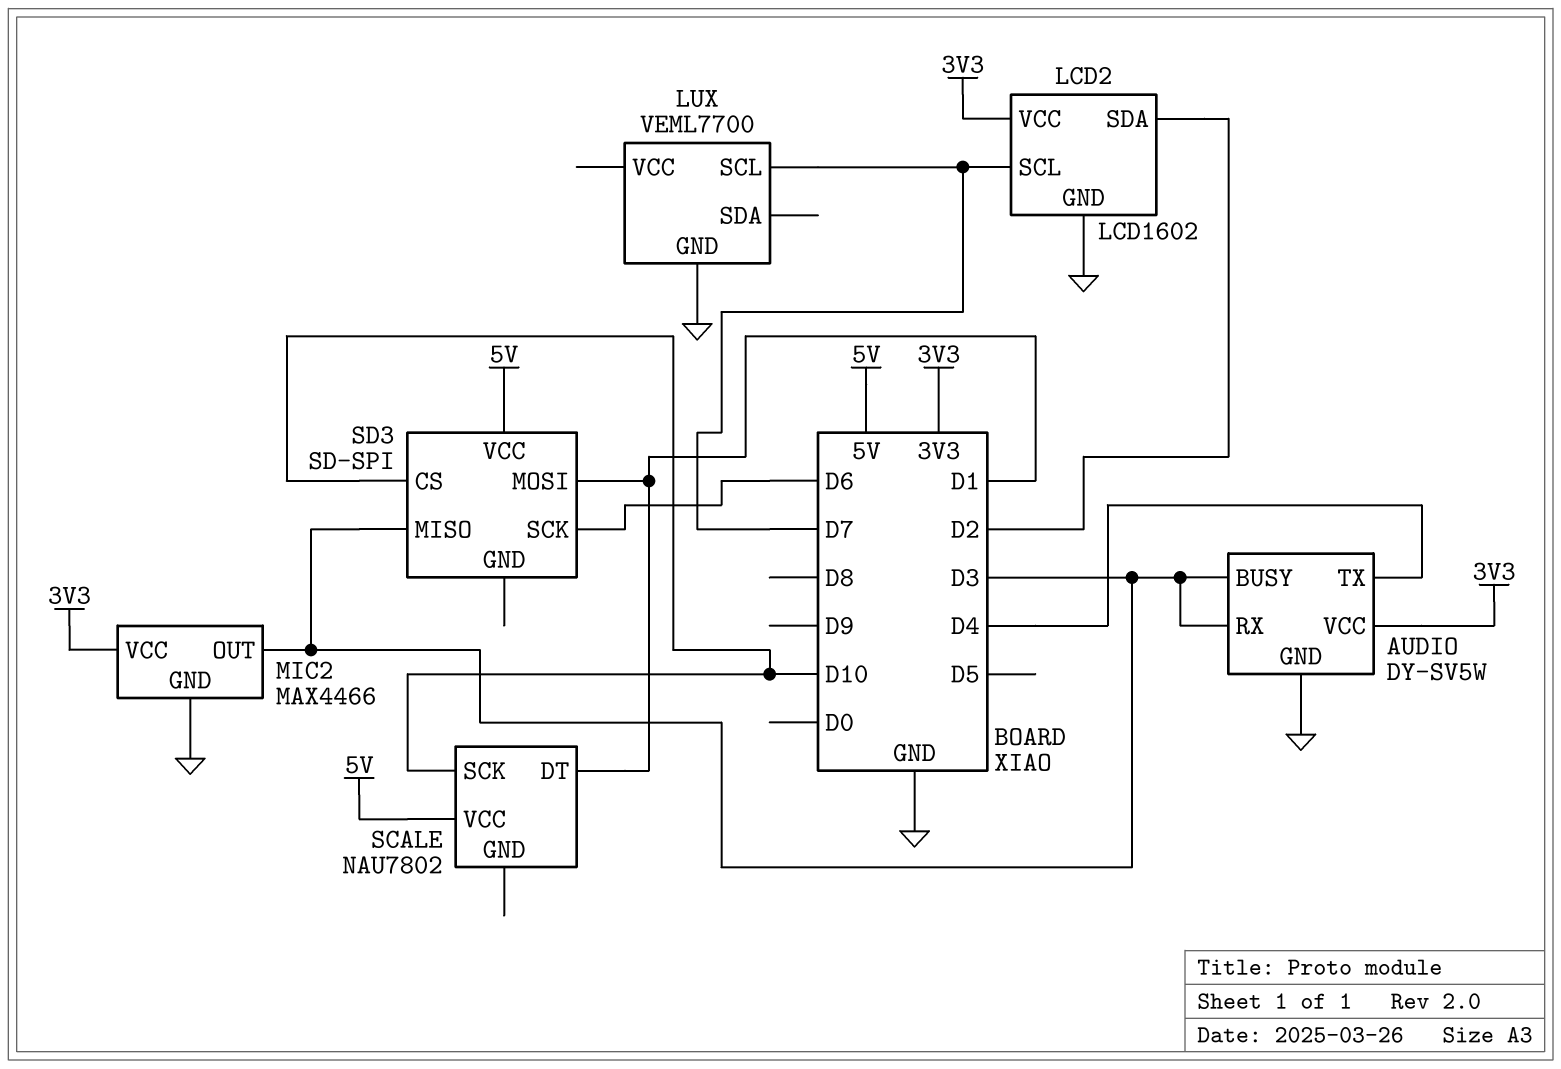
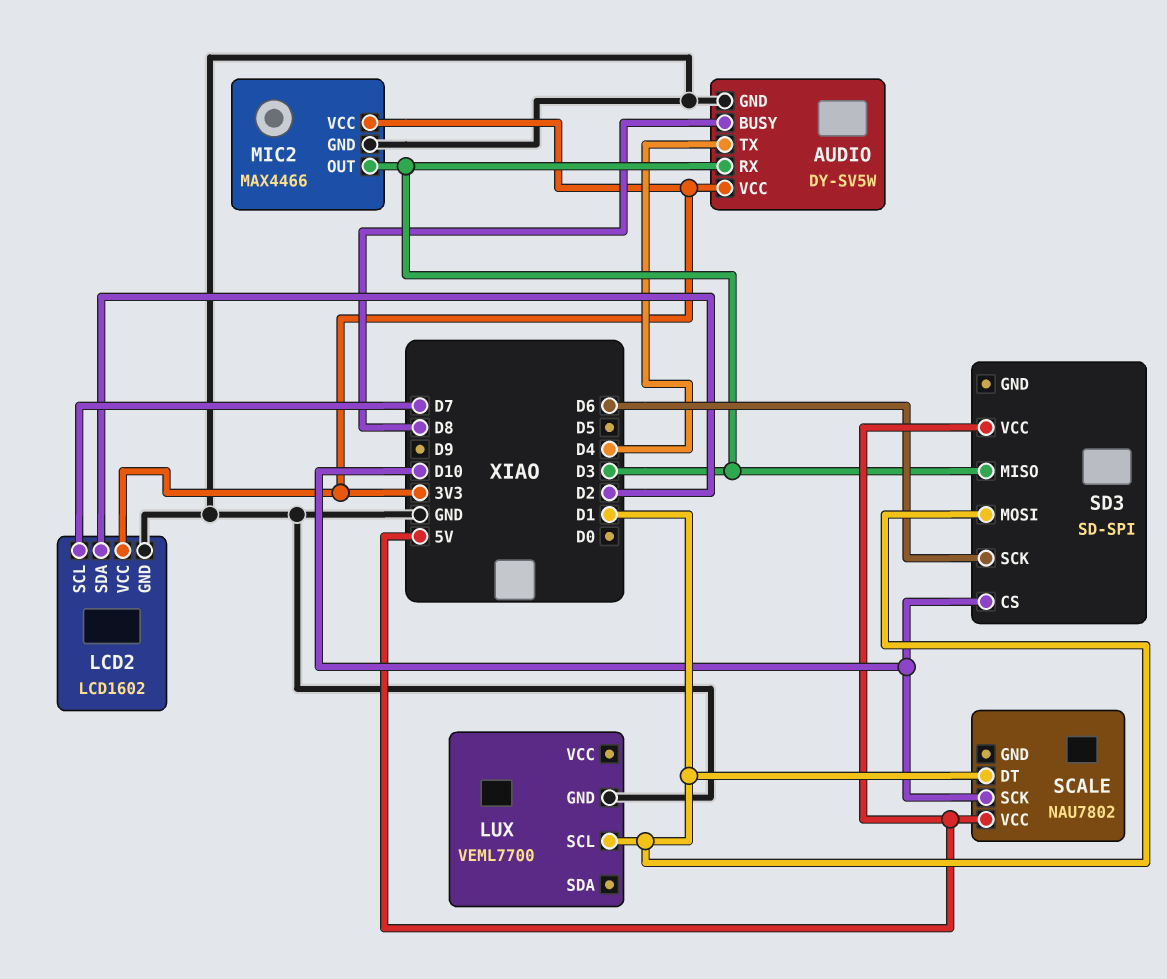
AUDIO pin BUSY: D3 -> D8
LUX pin SCL: D7 -> D1

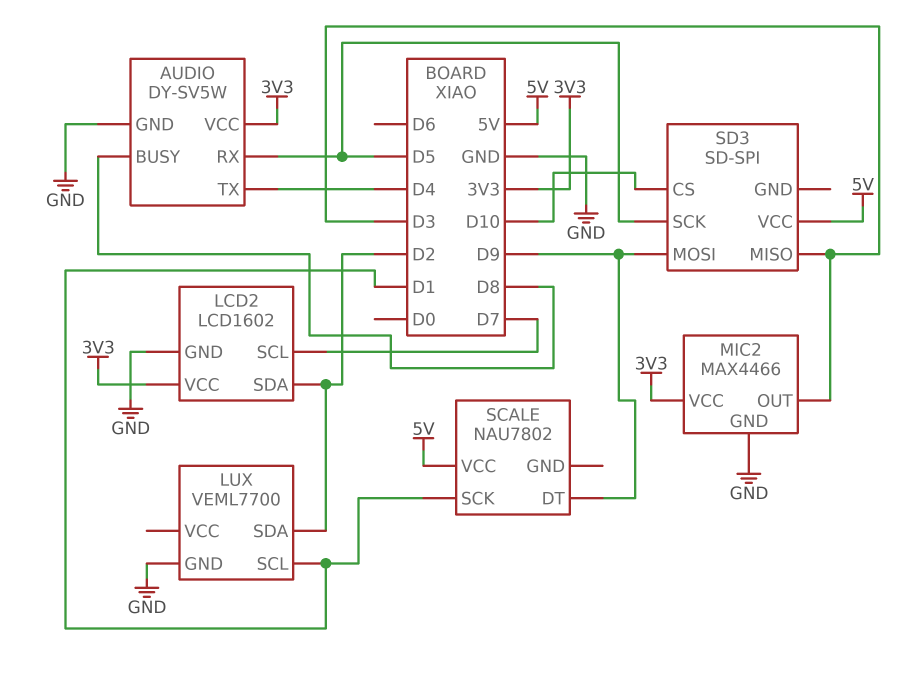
AUDIO pin RX: D3 -> D5
LUX pin SDA: none -> D2
SCALE pin DT: D1 -> D9
SCALE pin SCK: D10 -> D1
SD3 pin MOSI: D1 -> D9
SD3 pin SCK: D6 -> D5

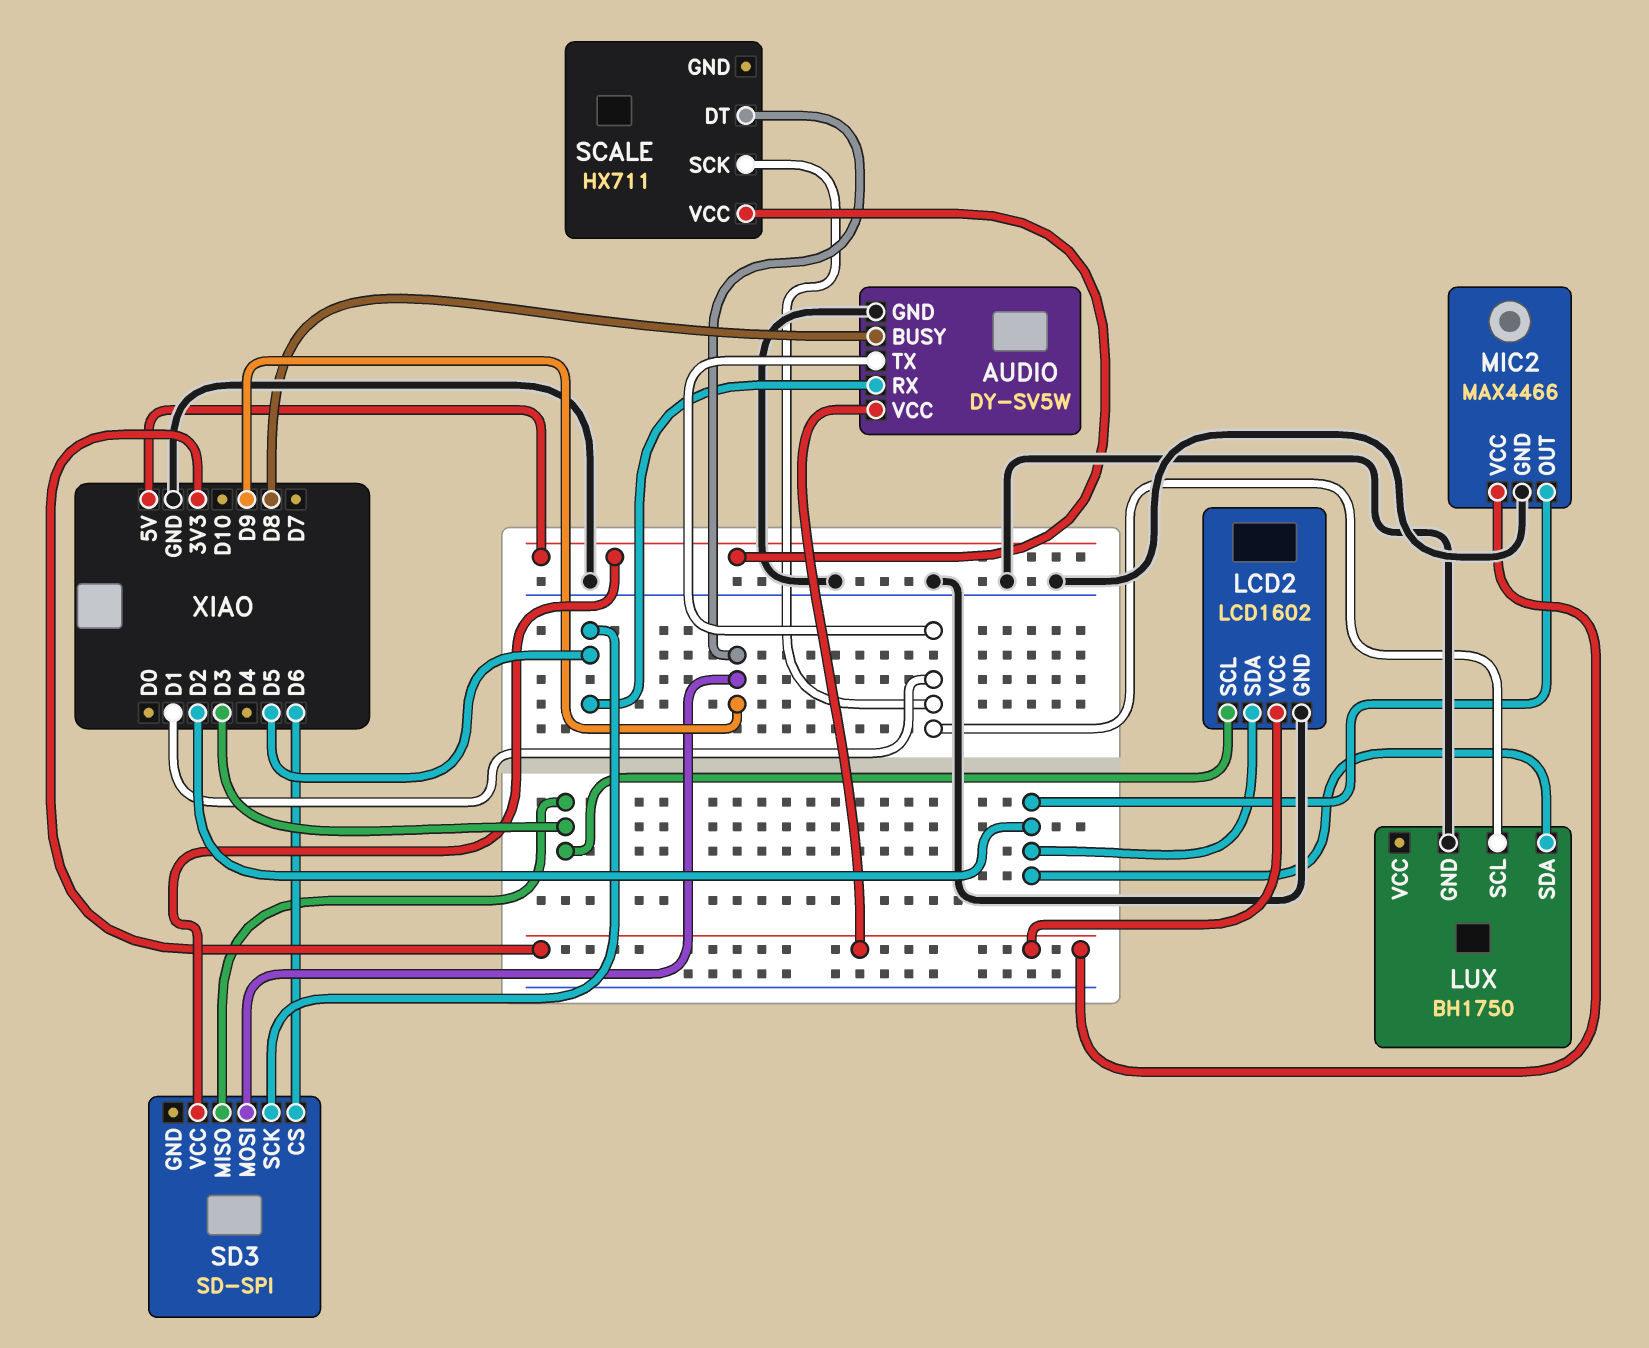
AUDIO pin TX: D4 -> D1
LCD2 pin SCL: D7 -> D3
LUX: VEML7700 -> BH1750
MIC2 pin OUT: D3 -> D2
SCALE: NAU7802 -> HX711
SD3 pin CS: D10 -> D6

